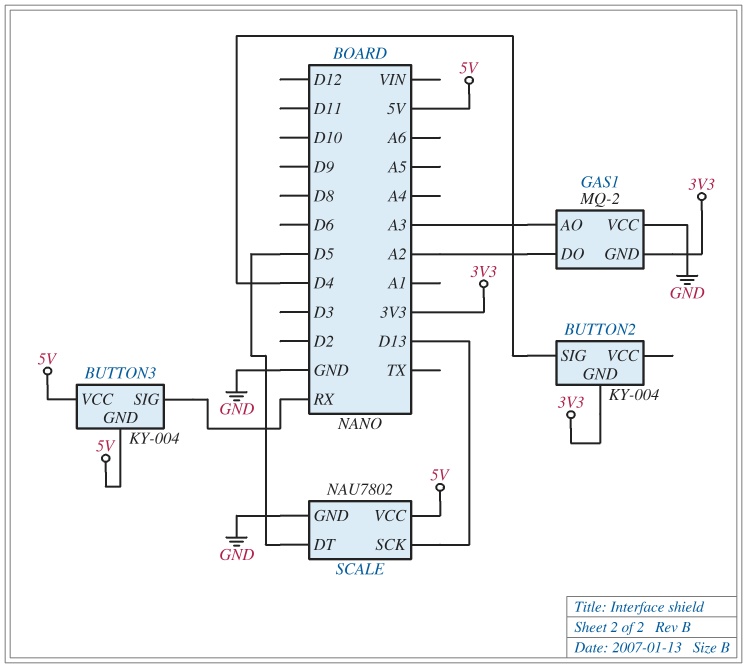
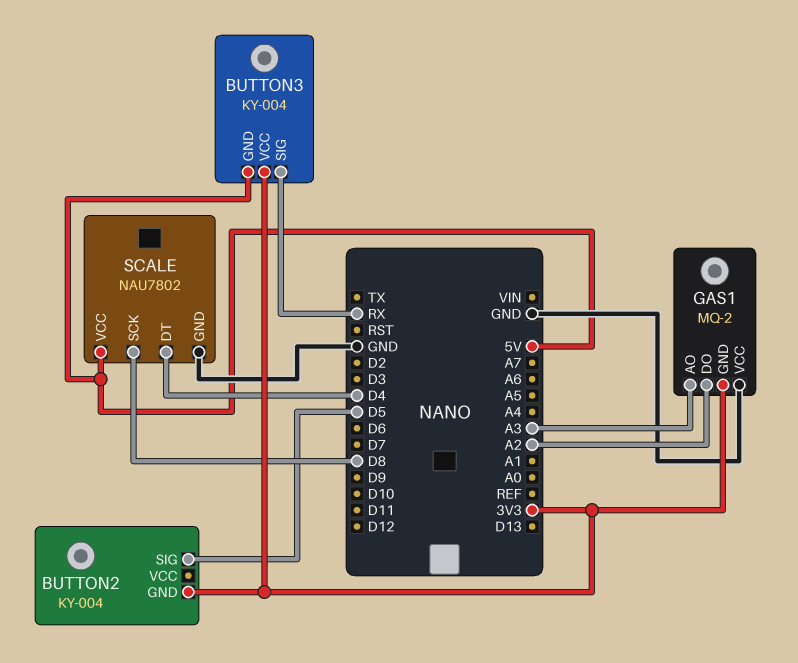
BUTTON2 pin SIG: D4 -> D5
BUTTON3 pin VCC: 5V -> 3V3
SCALE pin DT: D5 -> D4
SCALE pin SCK: D13 -> D8

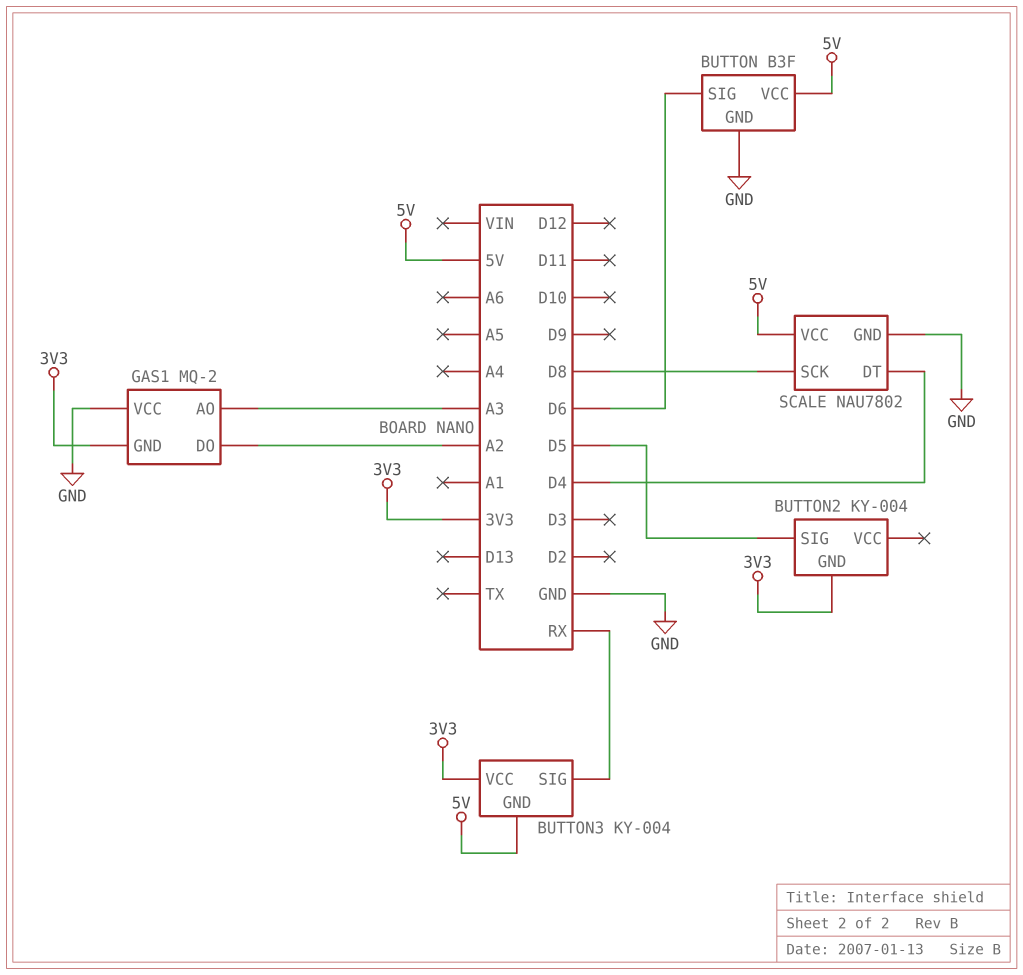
BUTTON: none -> B3F
BUTTON pin GND: none -> GND
BUTTON pin SIG: none -> D6
BUTTON pin VCC: none -> 5V

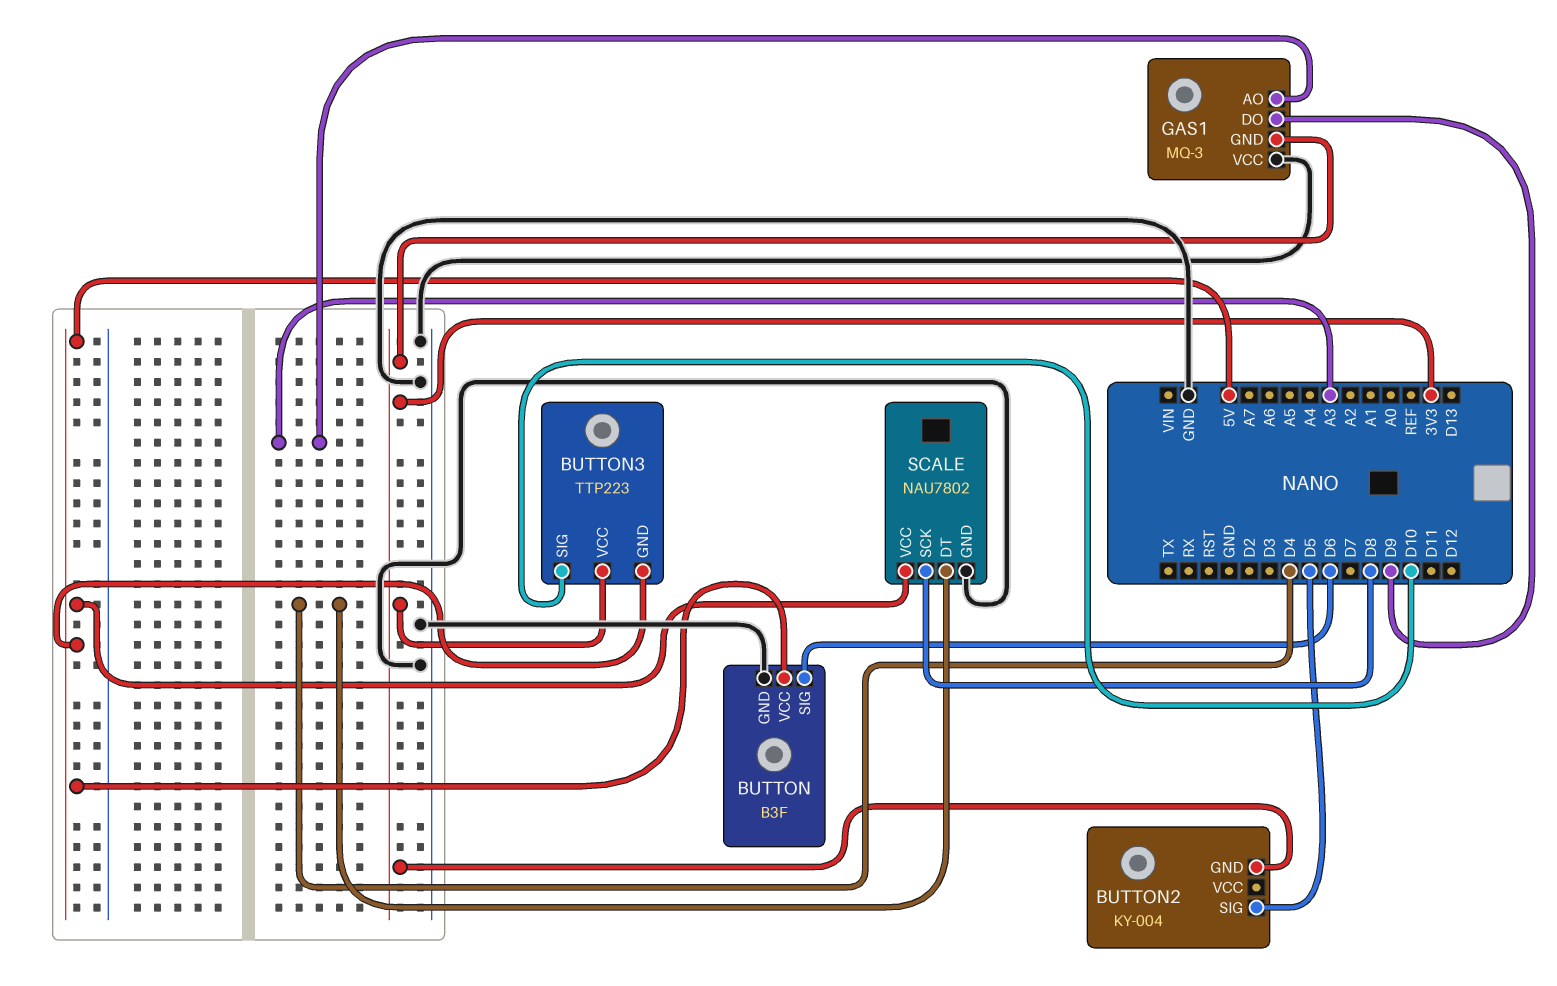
BUTTON3: KY-004 -> TTP223
BUTTON3 pin SIG: RX -> D10
GAS1: MQ-2 -> MQ-3
GAS1 pin DO: A2 -> D9

